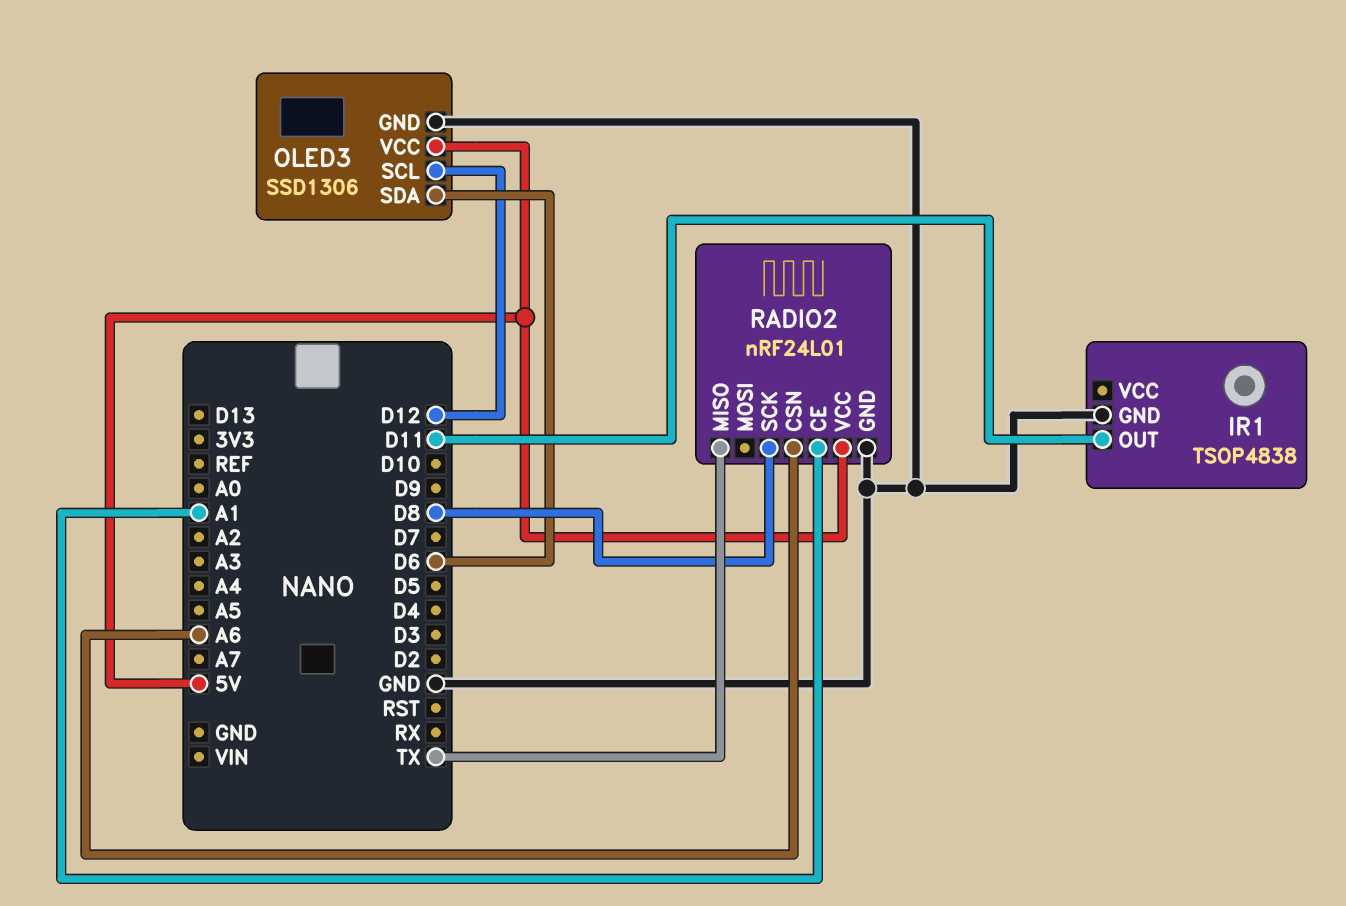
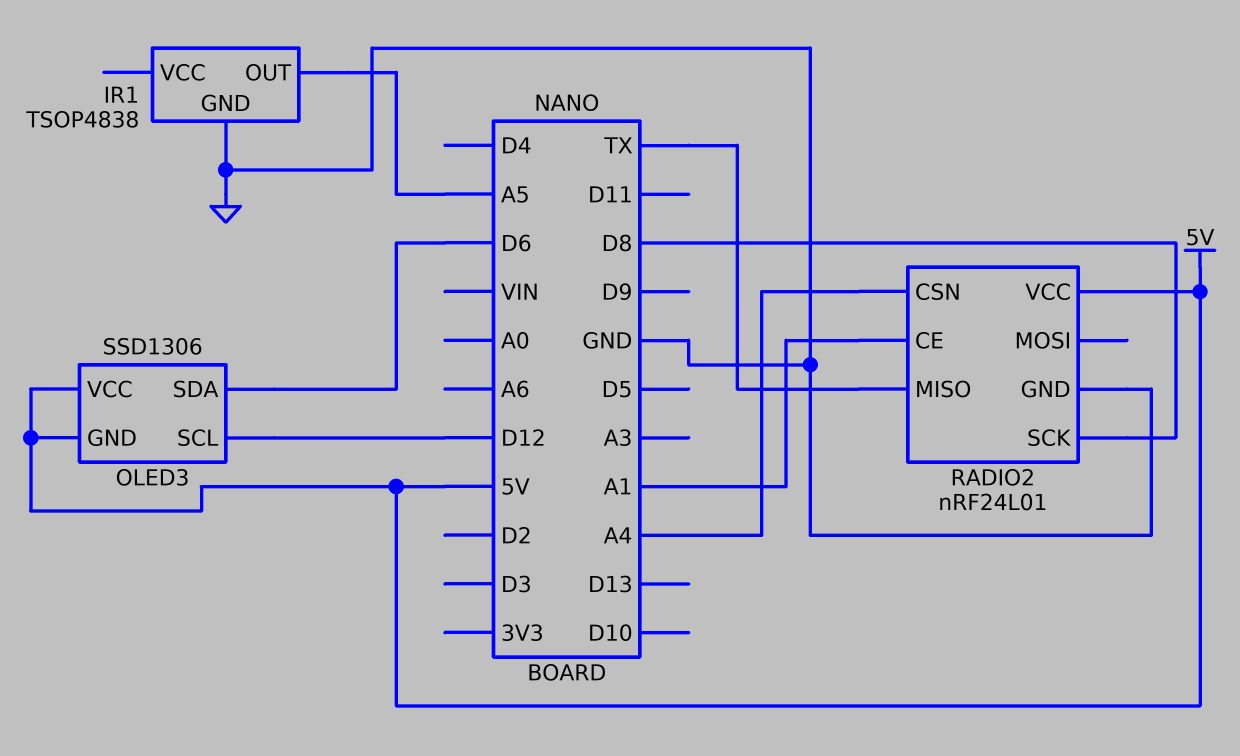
IR1 pin OUT: D11 -> A5
OLED3 pin GND: GND -> 5V
RADIO2 pin CSN: A6 -> A4

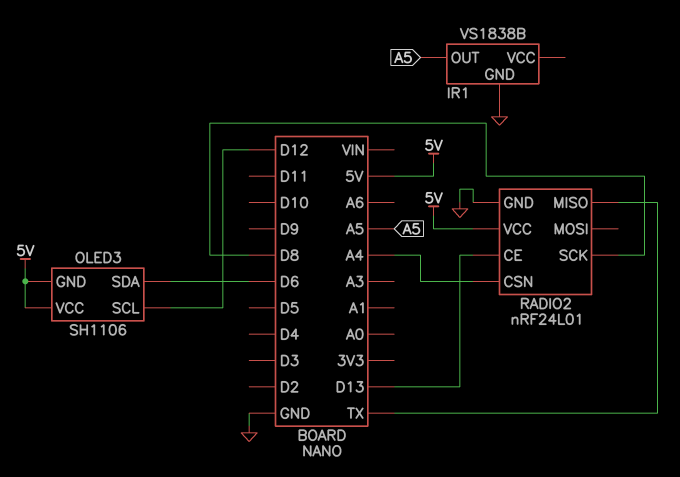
IR1: TSOP4838 -> VS1838B
OLED3: SSD1306 -> SH1106
RADIO2 pin CE: A1 -> D13

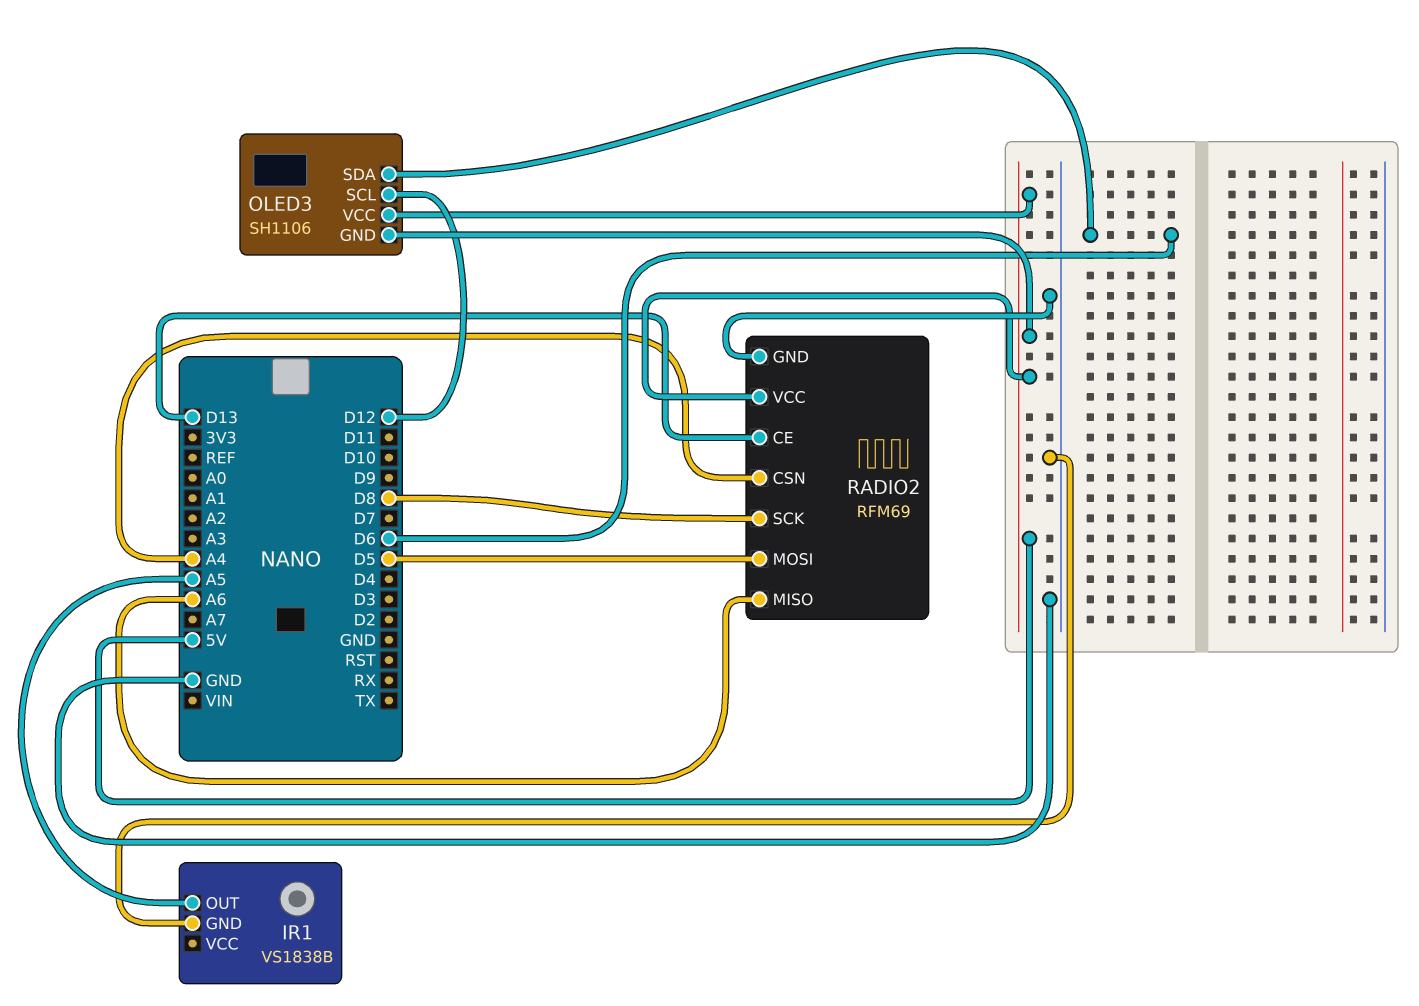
RADIO2: nRF24L01 -> RFM69
RADIO2 pin MISO: TX -> A6
RADIO2 pin MOSI: none -> D5

